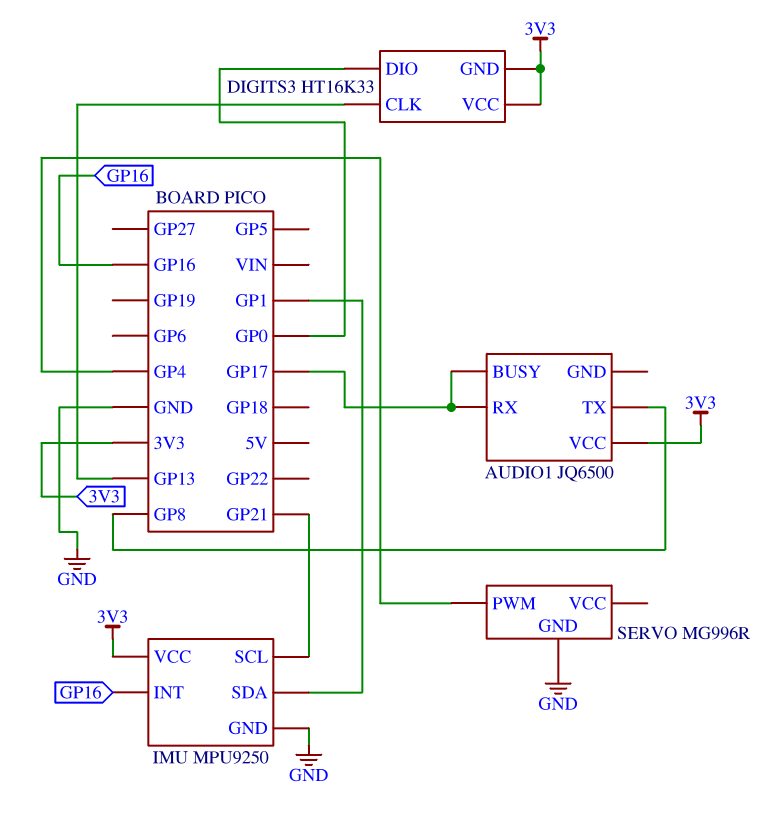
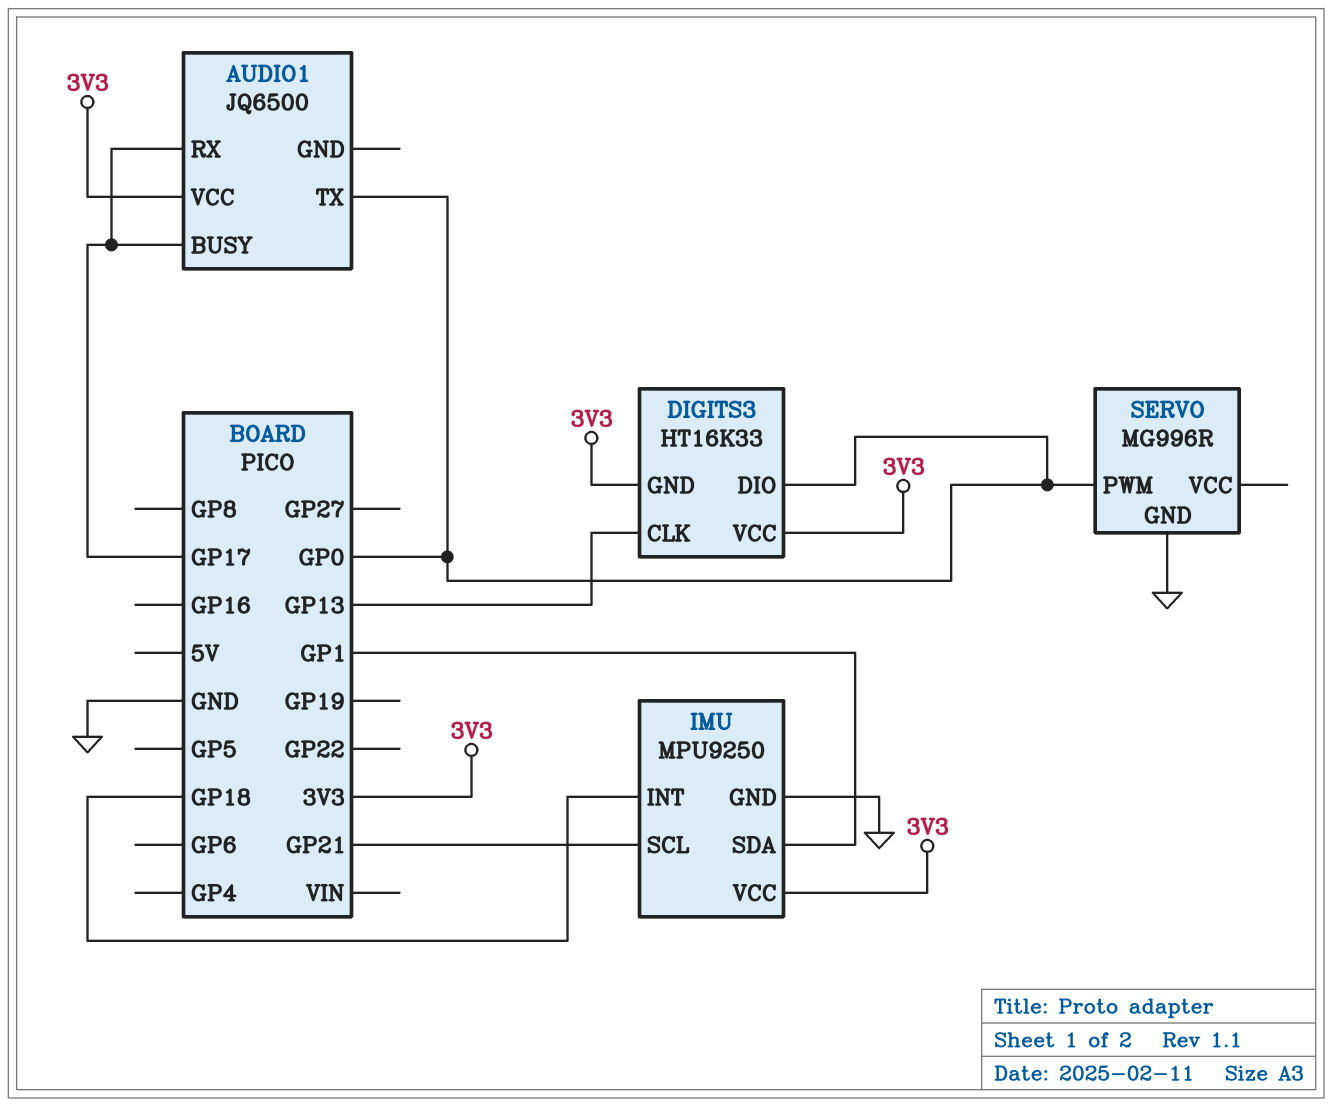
AUDIO1 pin TX: GP8 -> GP0
IMU pin INT: GP16 -> GP18
SERVO pin PWM: GP4 -> GP0

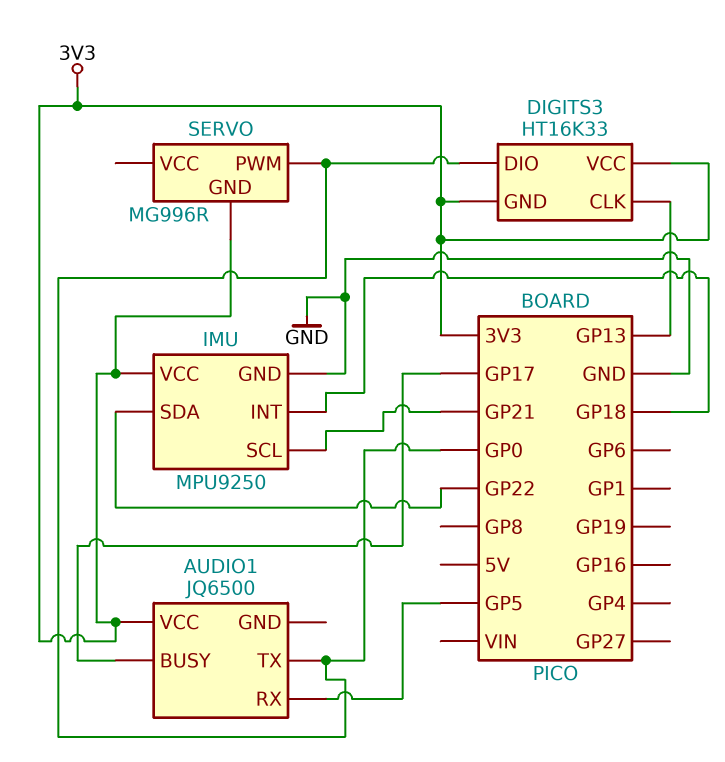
AUDIO1 pin RX: GP17 -> GP5
IMU pin SDA: GP1 -> GP22
SERVO pin GND: GND -> 3V3

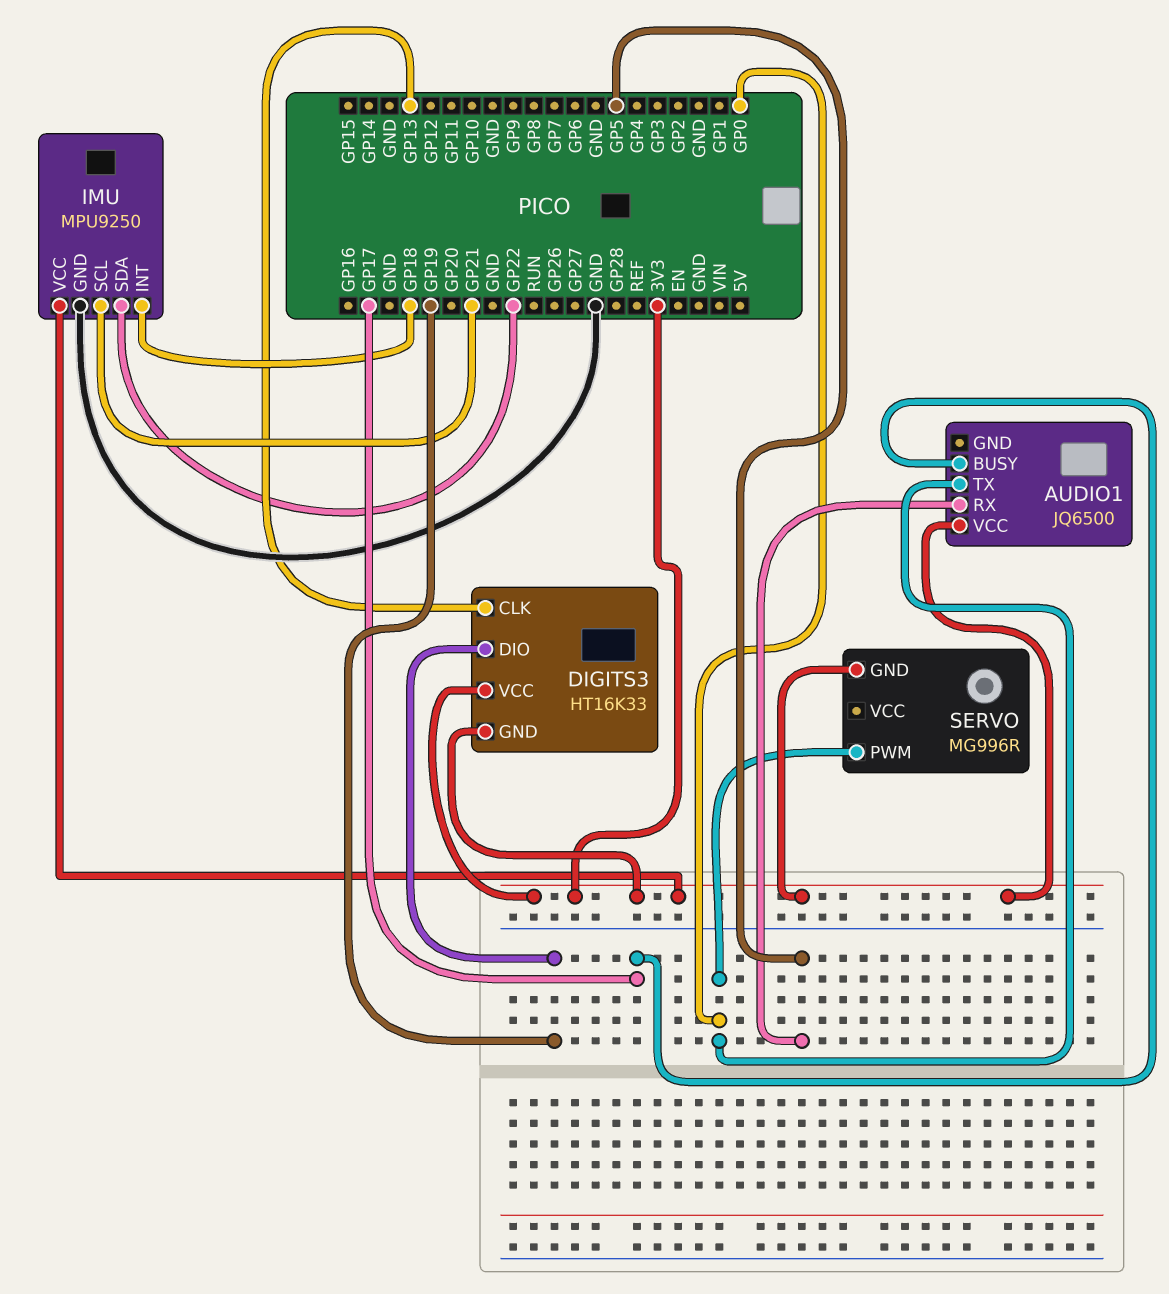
DIGITS3 pin DIO: GP0 -> GP19

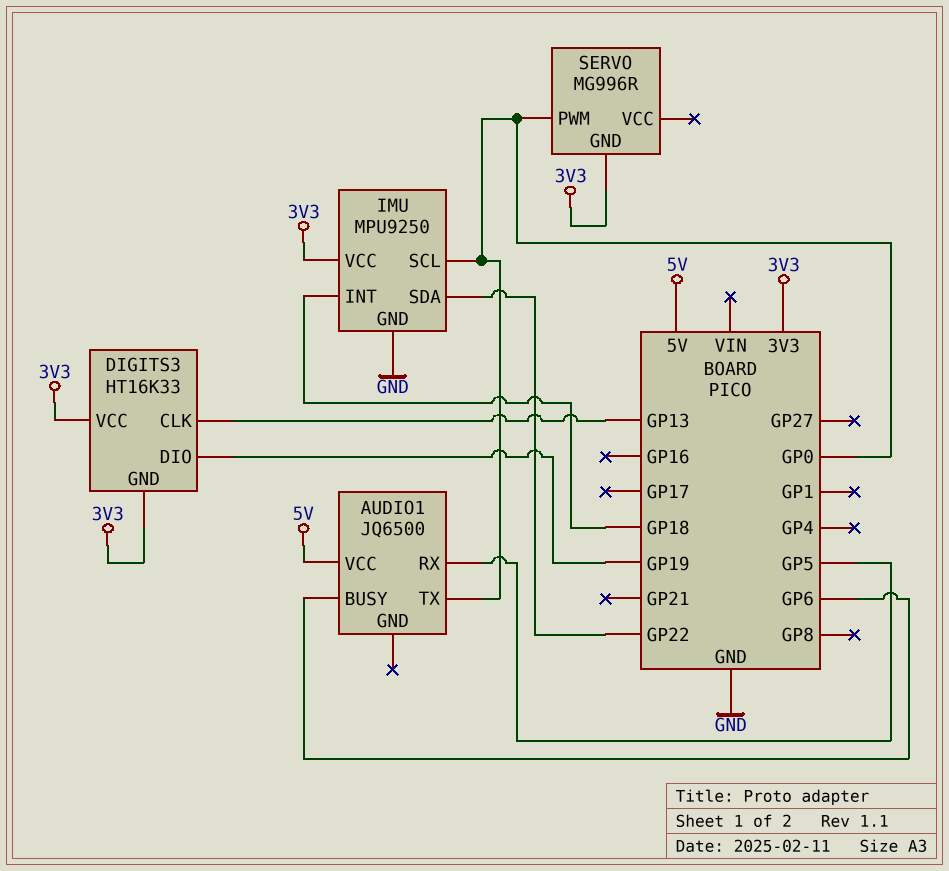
AUDIO1 pin BUSY: GP17 -> GP6
AUDIO1 pin VCC: 3V3 -> 5V
IMU pin SCL: GP21 -> GP0

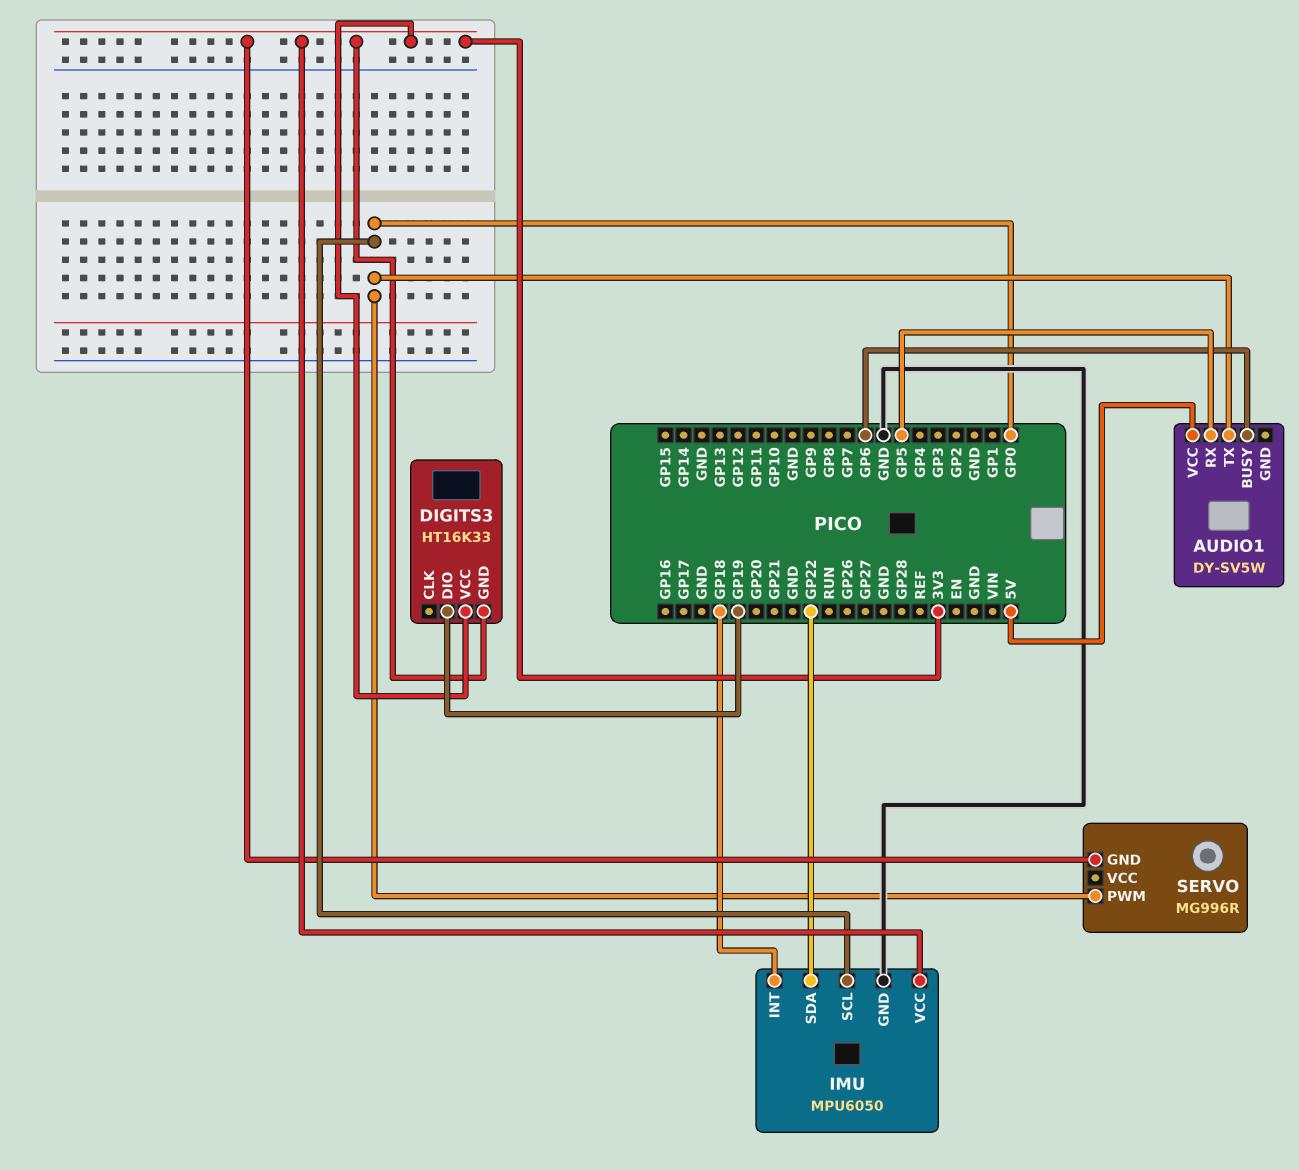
AUDIO1: JQ6500 -> DY-SV5W
DIGITS3 pin CLK: GP13 -> none
IMU: MPU9250 -> MPU6050

